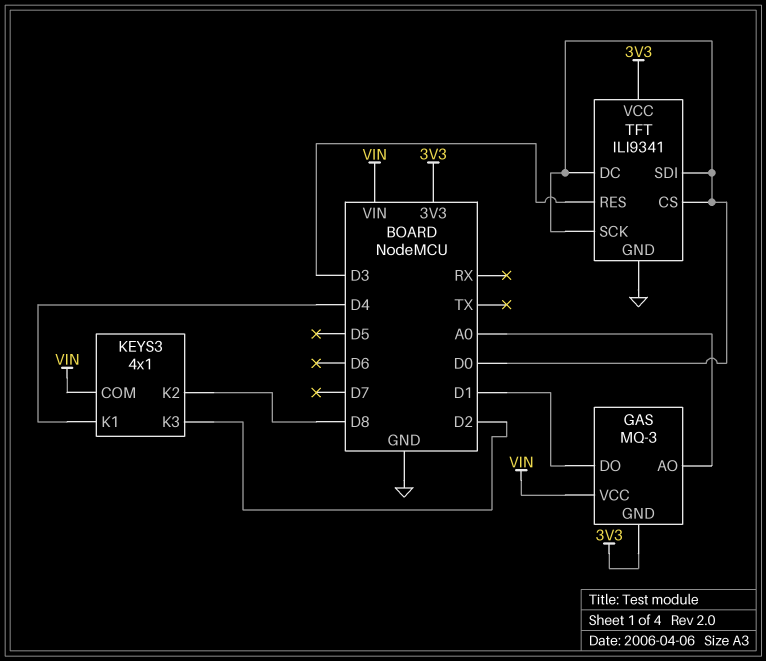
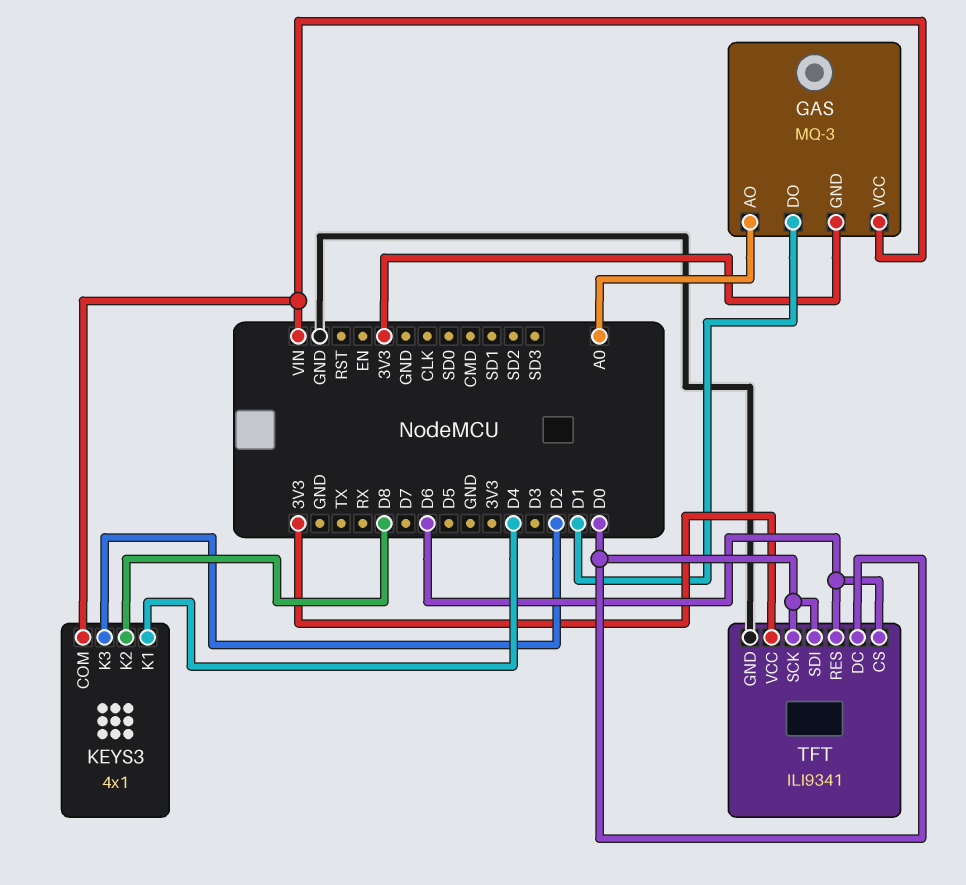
TFT pin CS: D0 -> D6
TFT pin RES: D3 -> D6

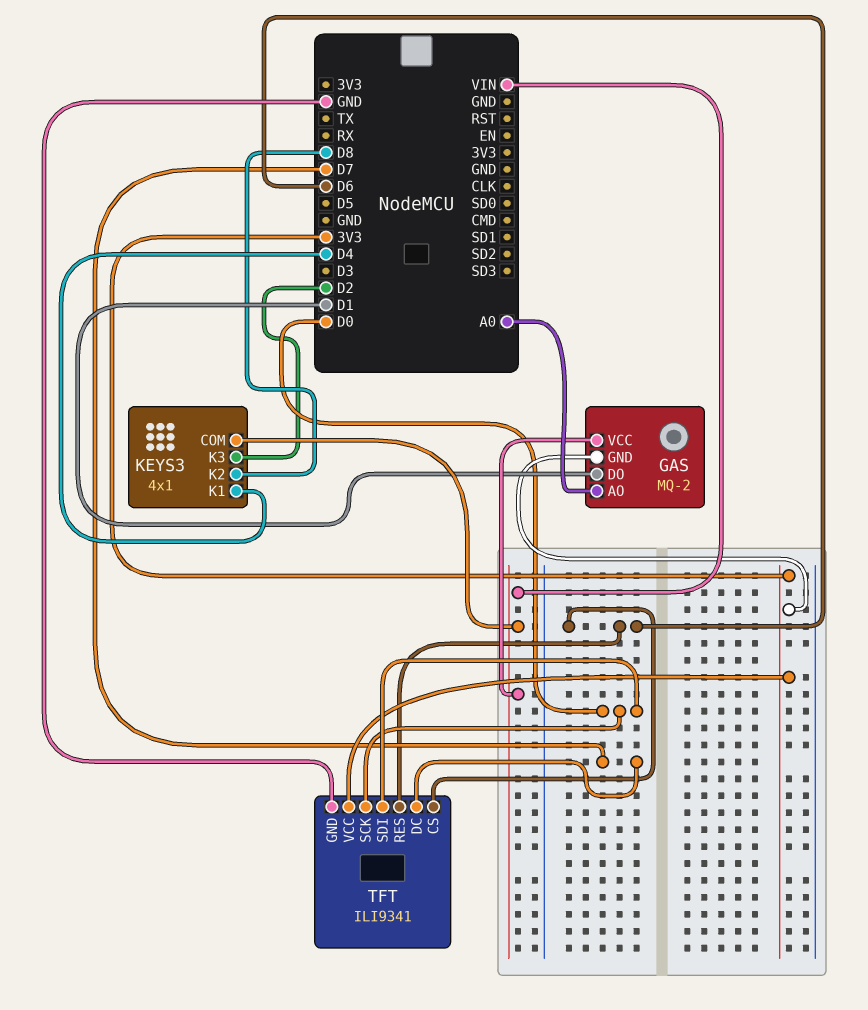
GAS: MQ-3 -> MQ-2
TFT pin DC: D0 -> D7

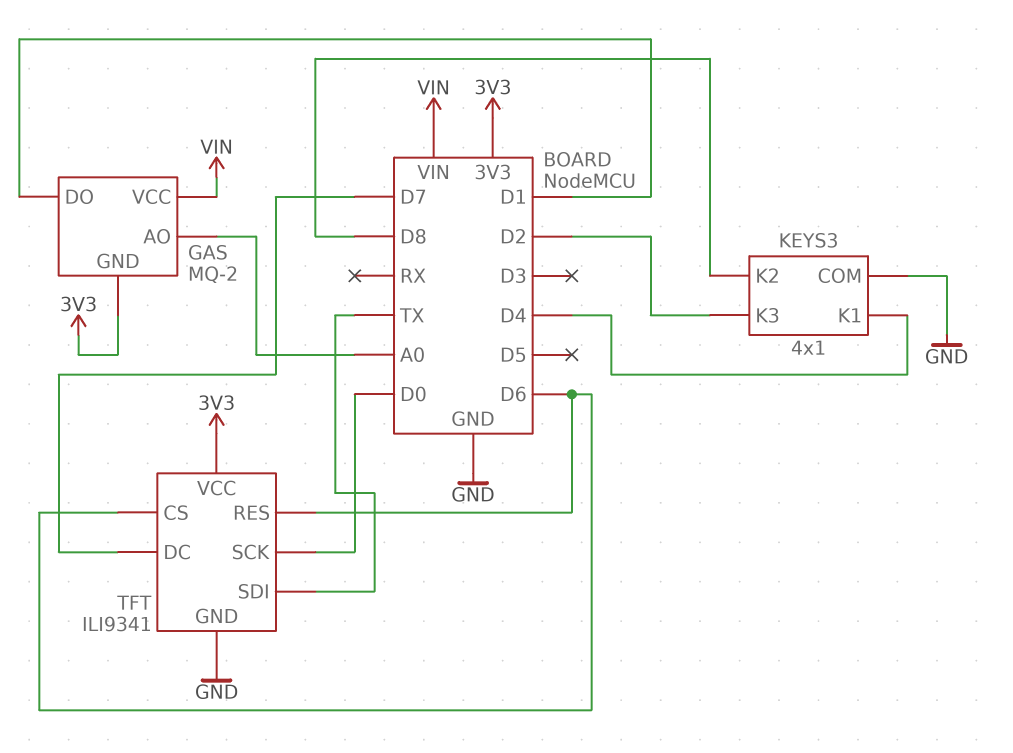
KEYS3 pin COM: VIN -> GND
TFT pin SDI: D0 -> TX

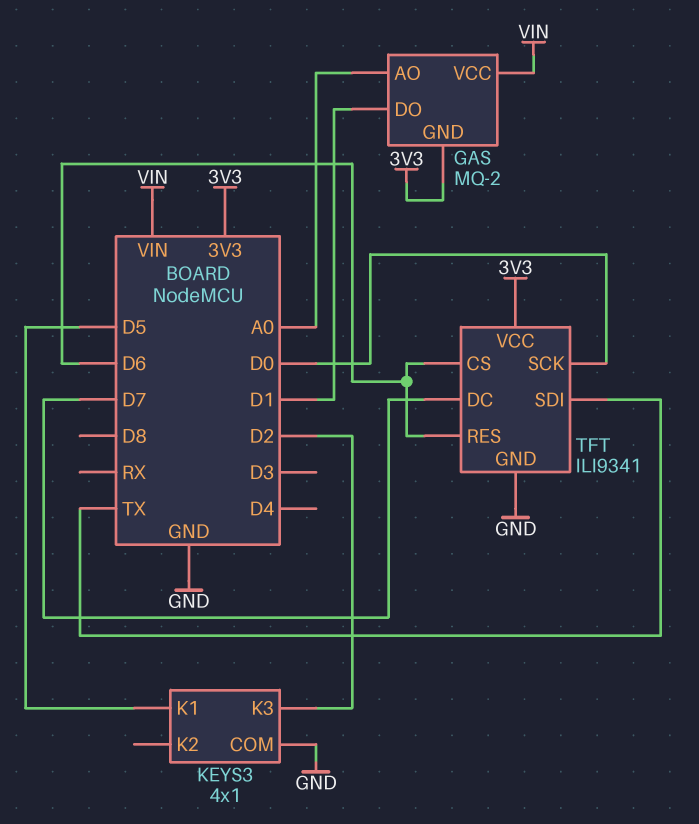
KEYS3 pin K1: D4 -> D5
KEYS3 pin K2: D8 -> none

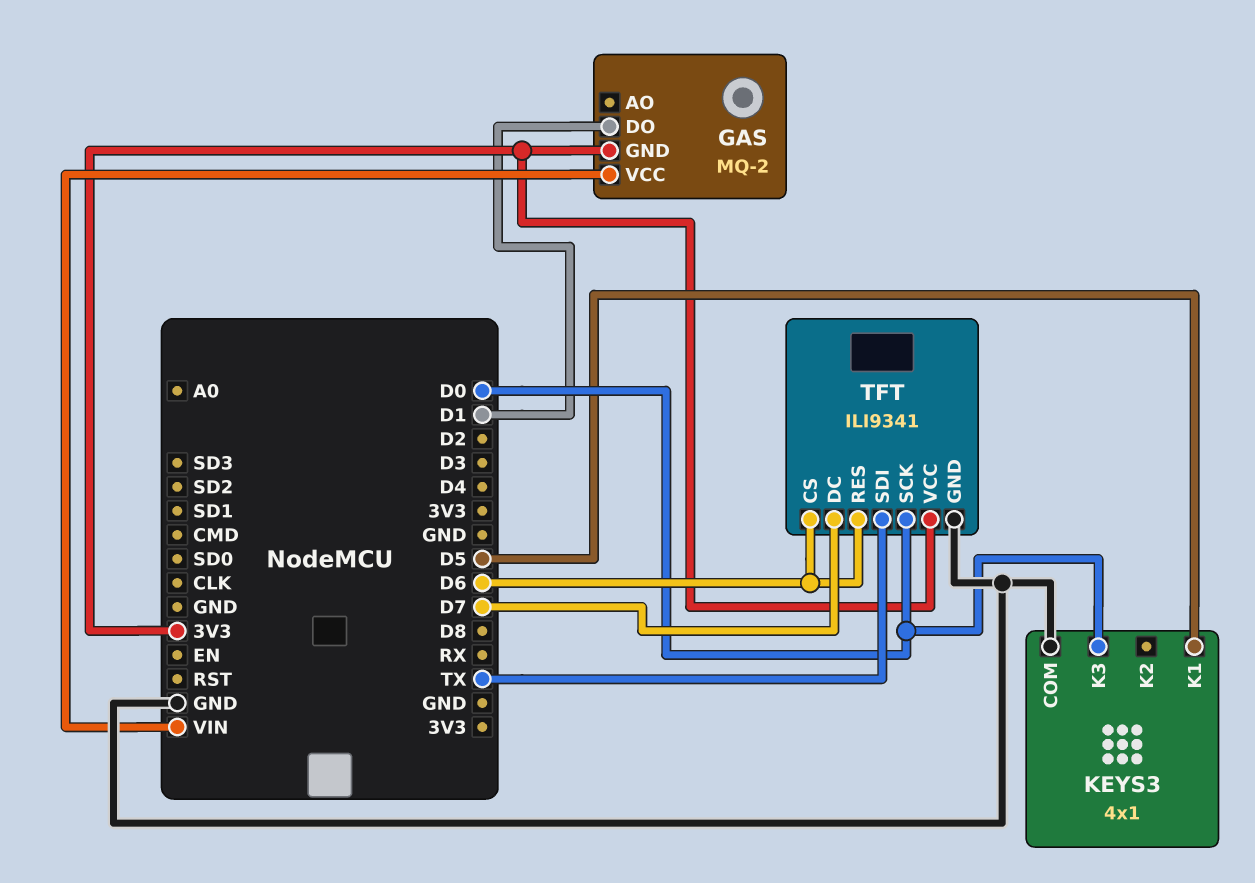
GAS pin AO: A0 -> none
KEYS3 pin K3: D2 -> D0

